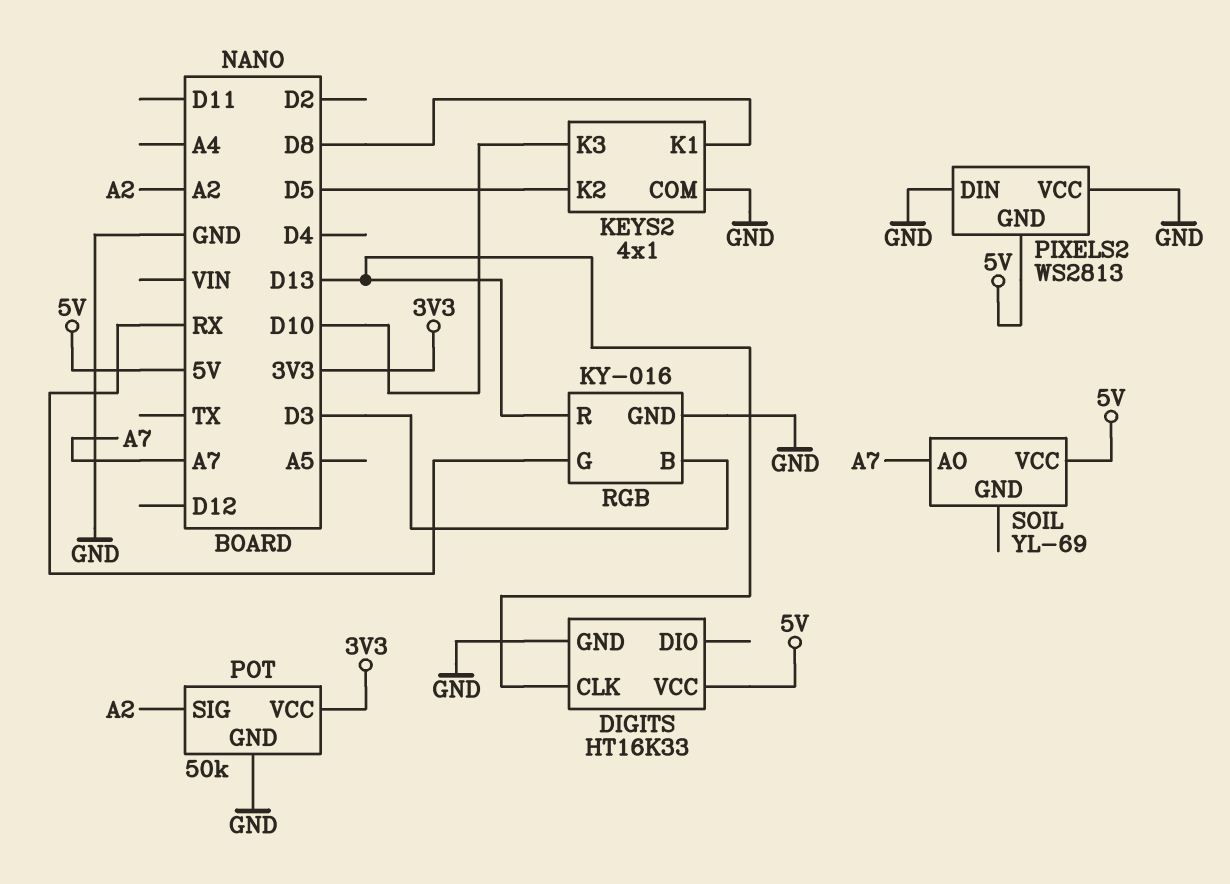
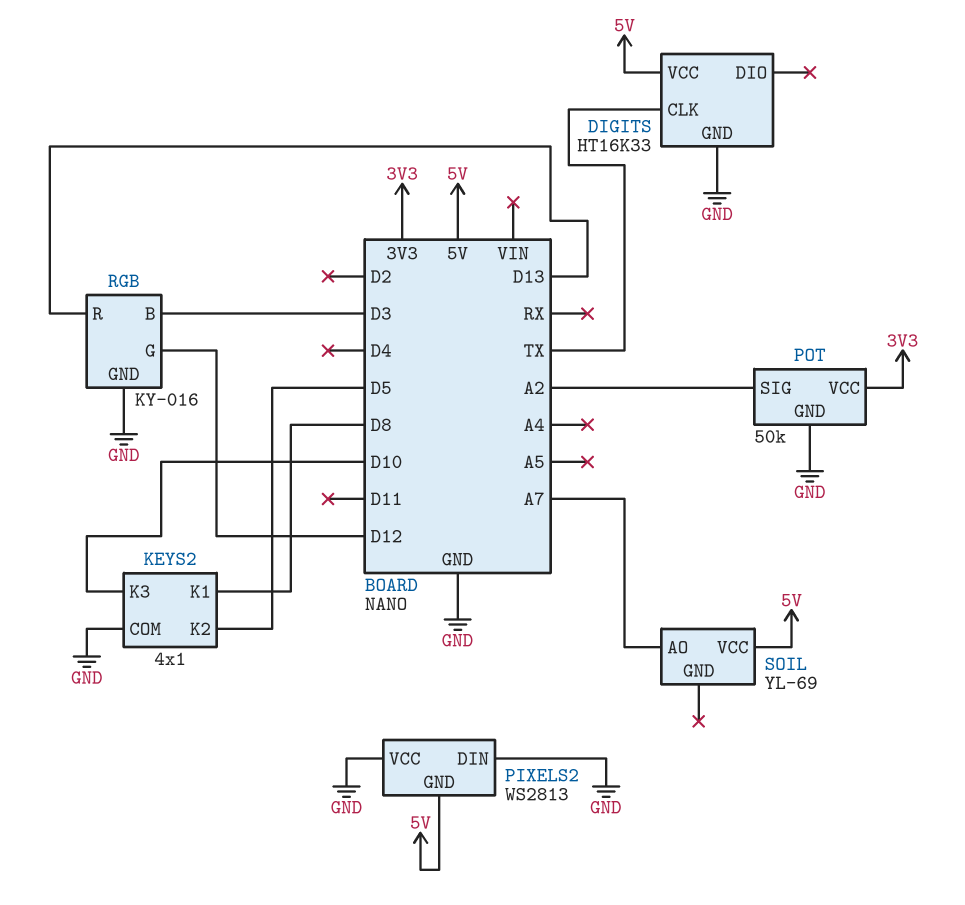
DIGITS pin CLK: D13 -> TX
RGB pin G: RX -> D12

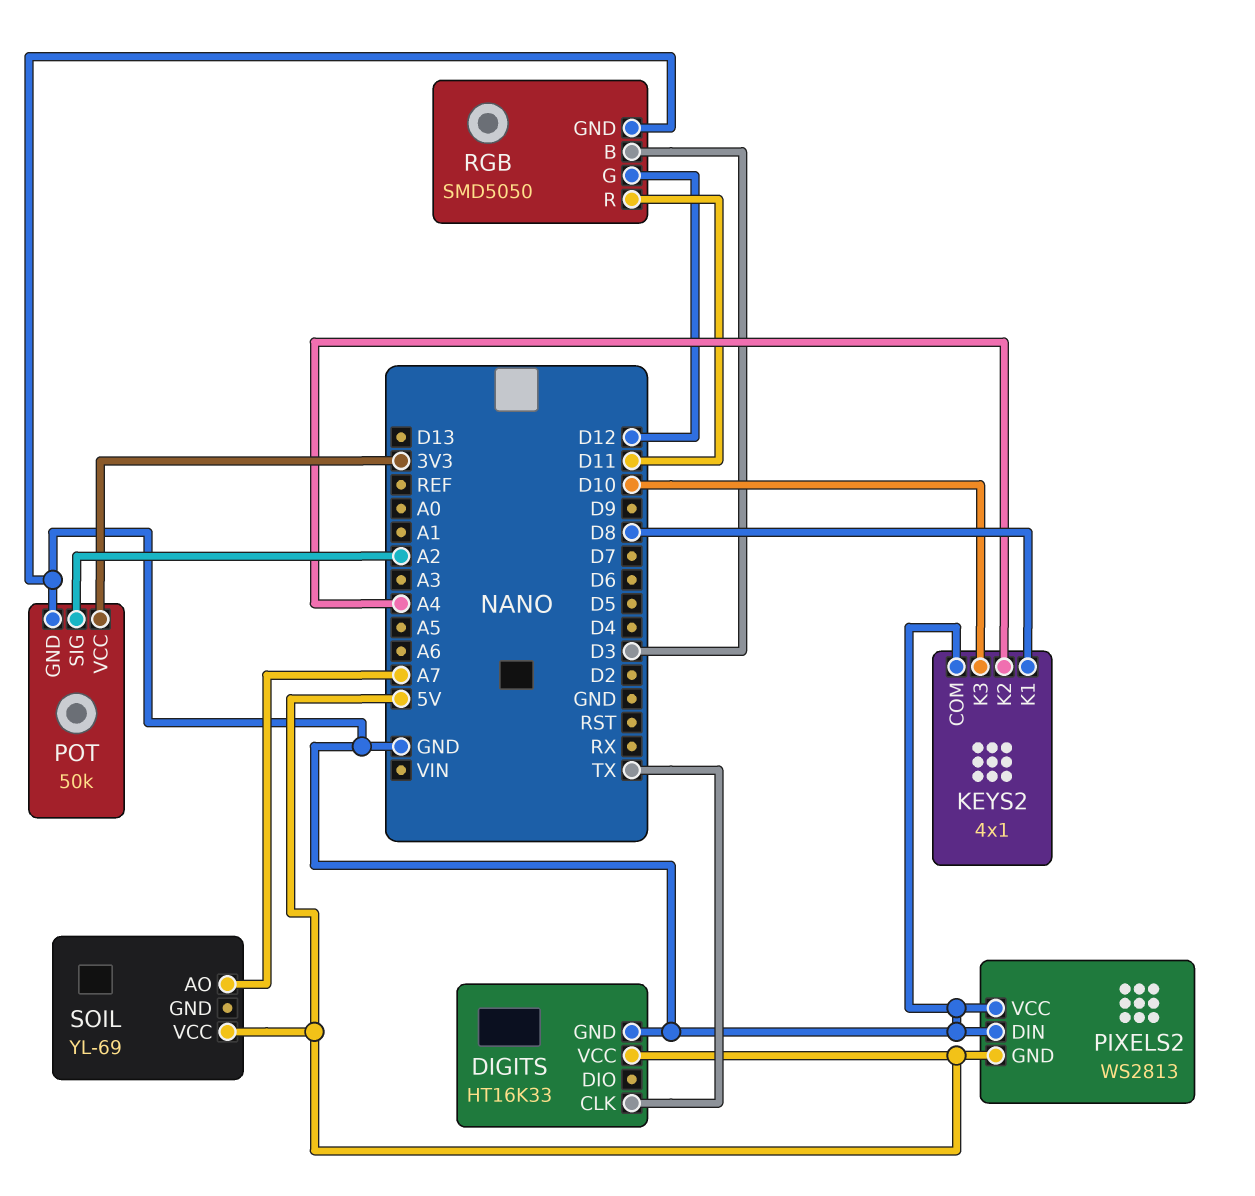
KEYS2 pin K2: D5 -> A4
RGB: KY-016 -> SMD5050
RGB pin R: D13 -> D11

